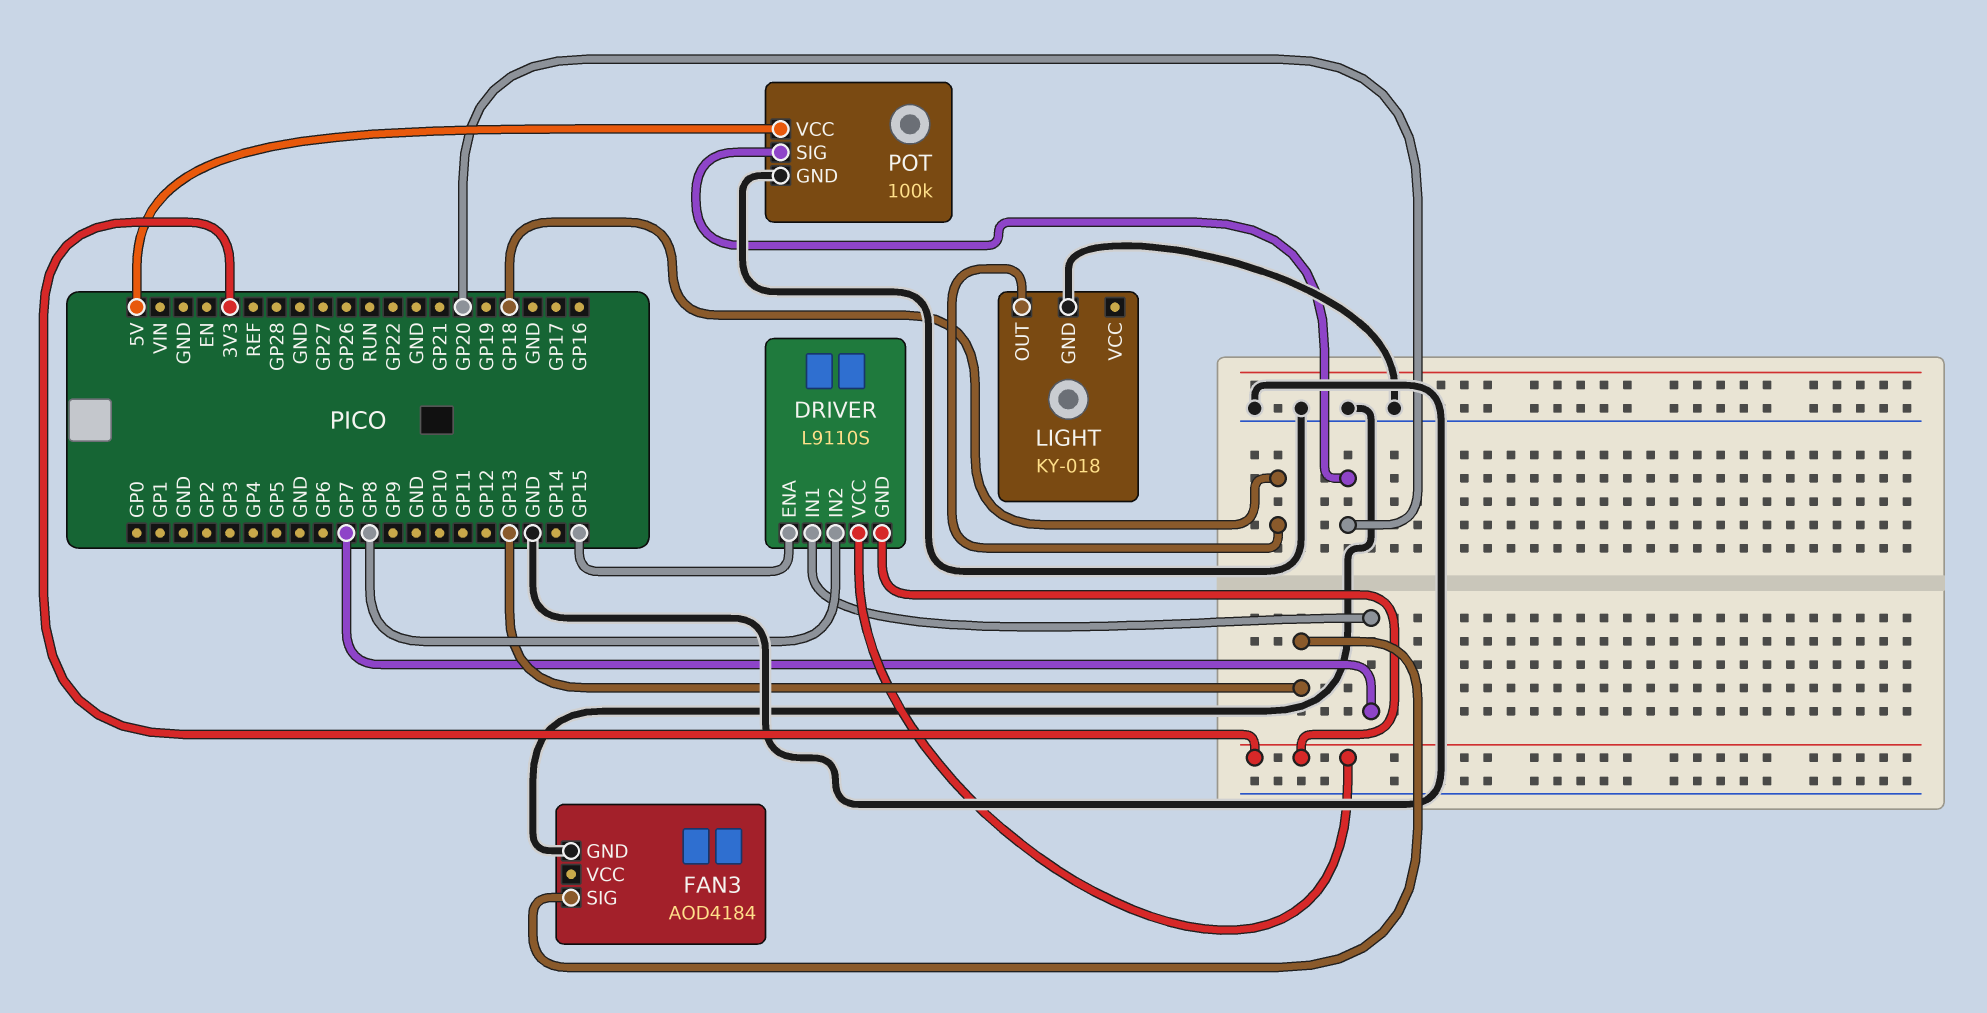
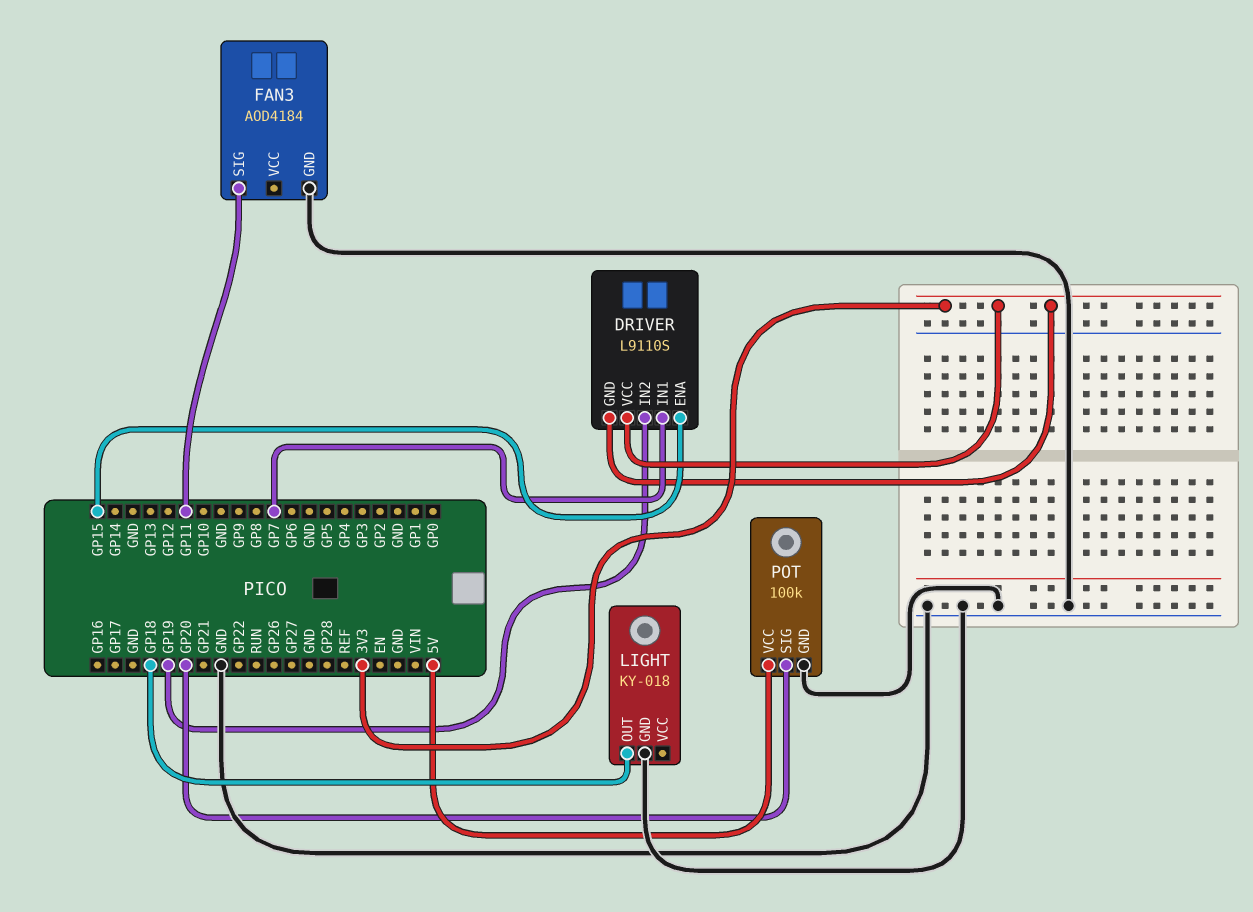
DRIVER pin IN2: GP8 -> GP19
FAN3 pin SIG: GP13 -> GP11

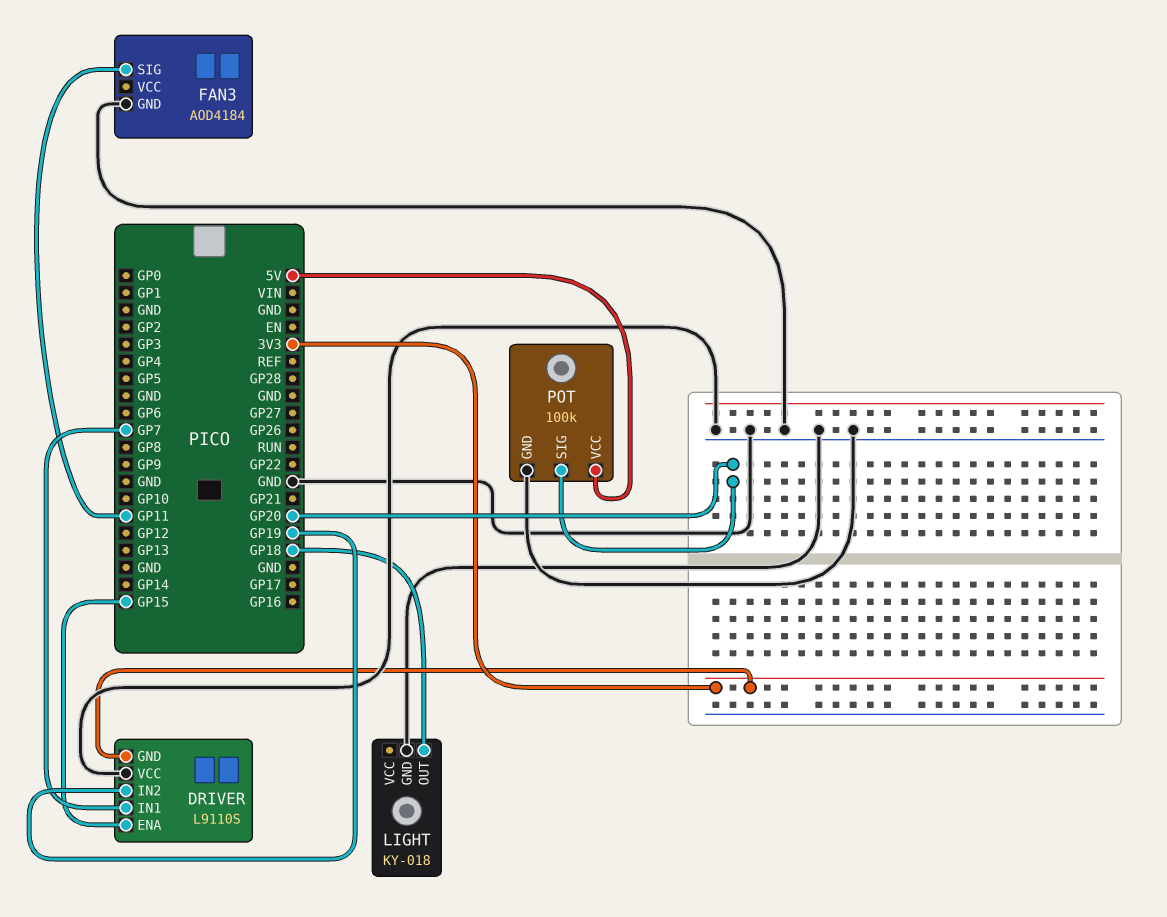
DRIVER pin VCC: 3V3 -> GND

